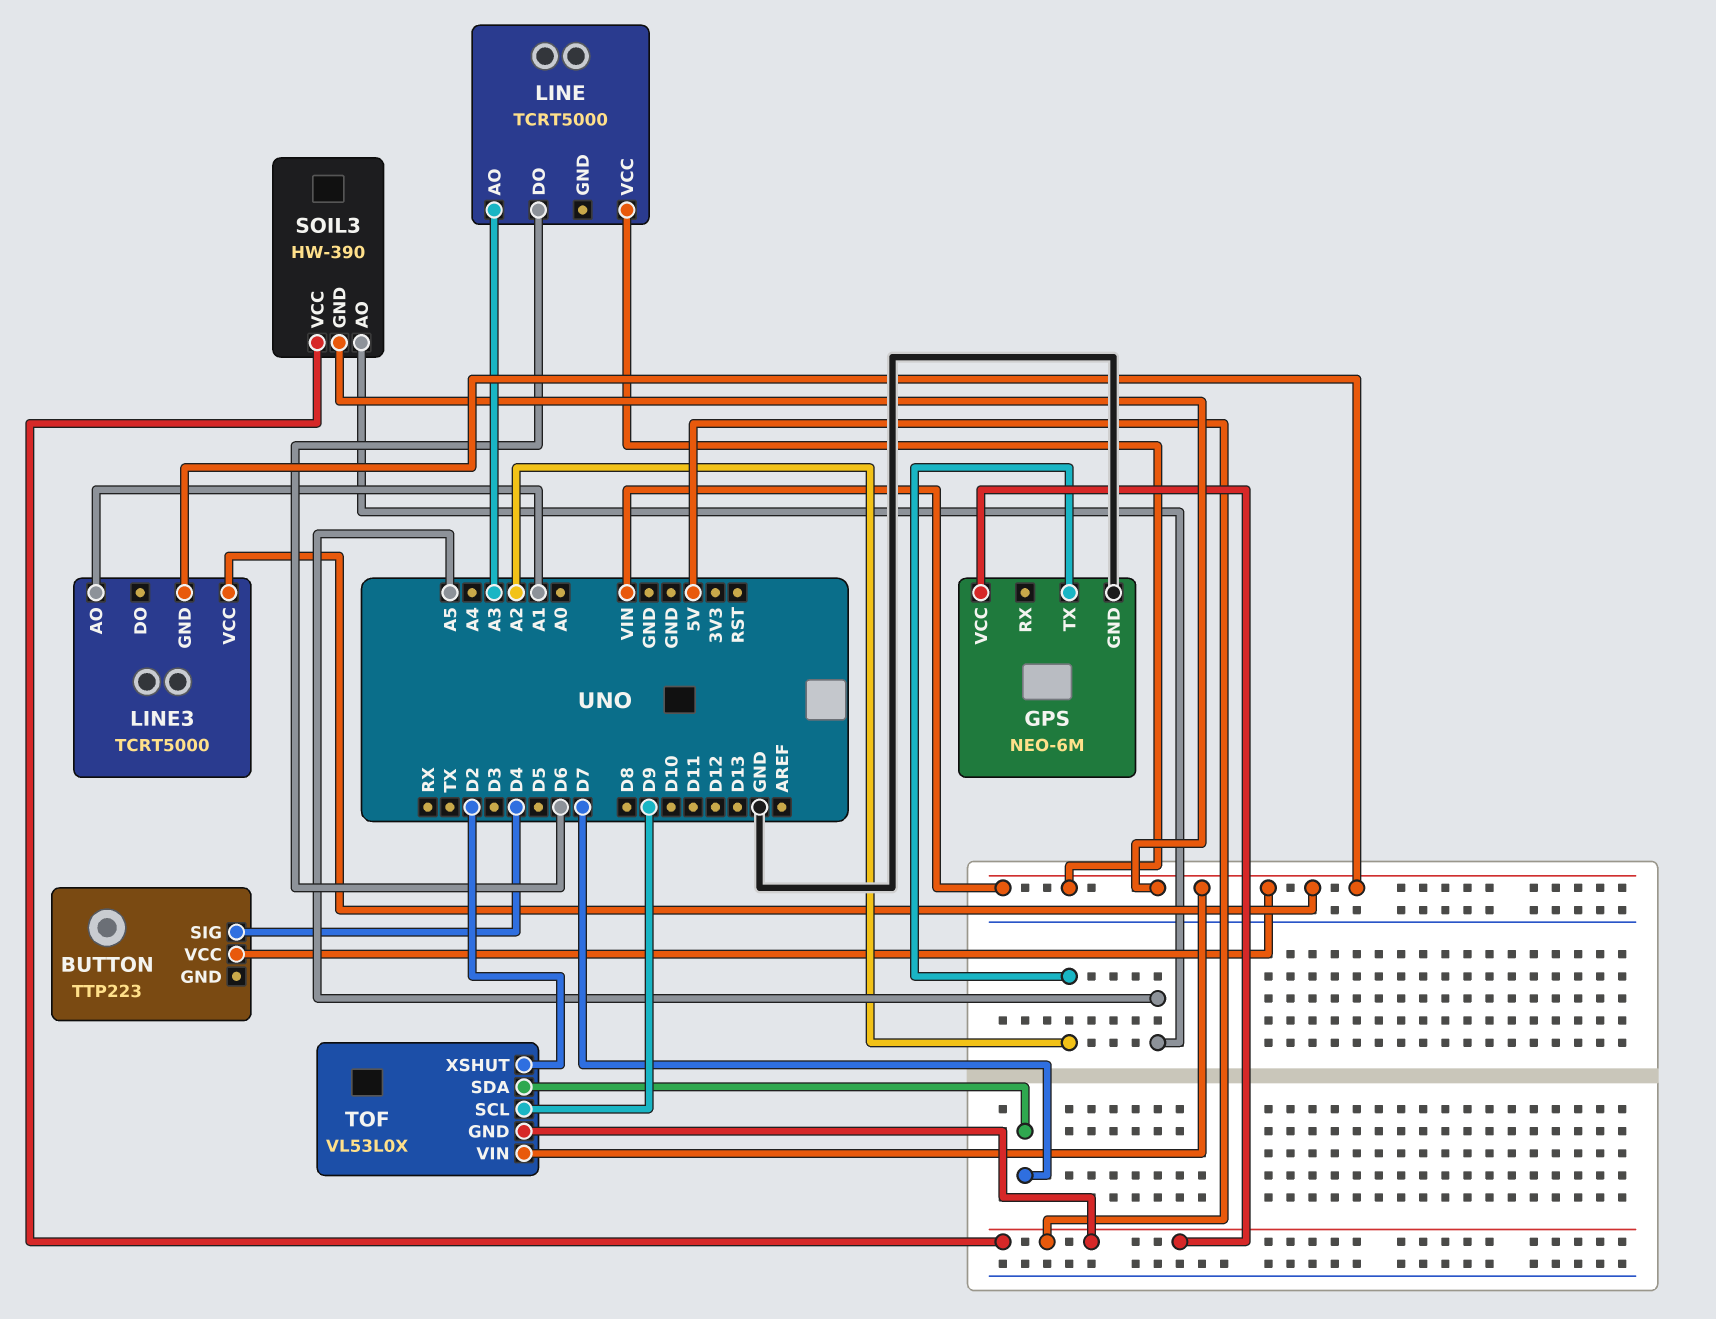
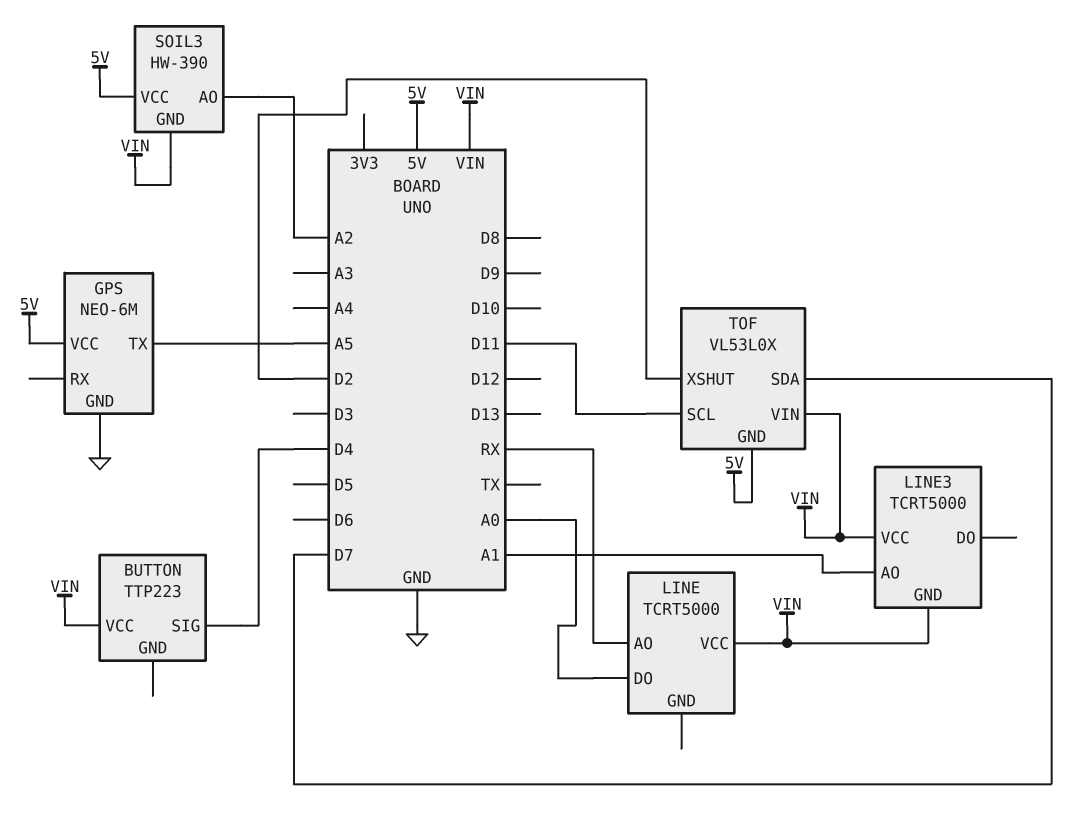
GPS pin TX: A2 -> A5
LINE pin AO: A3 -> RX
LINE pin DO: D6 -> A0
SOIL3 pin AO: A5 -> A2
TOF pin SCL: D9 -> D11

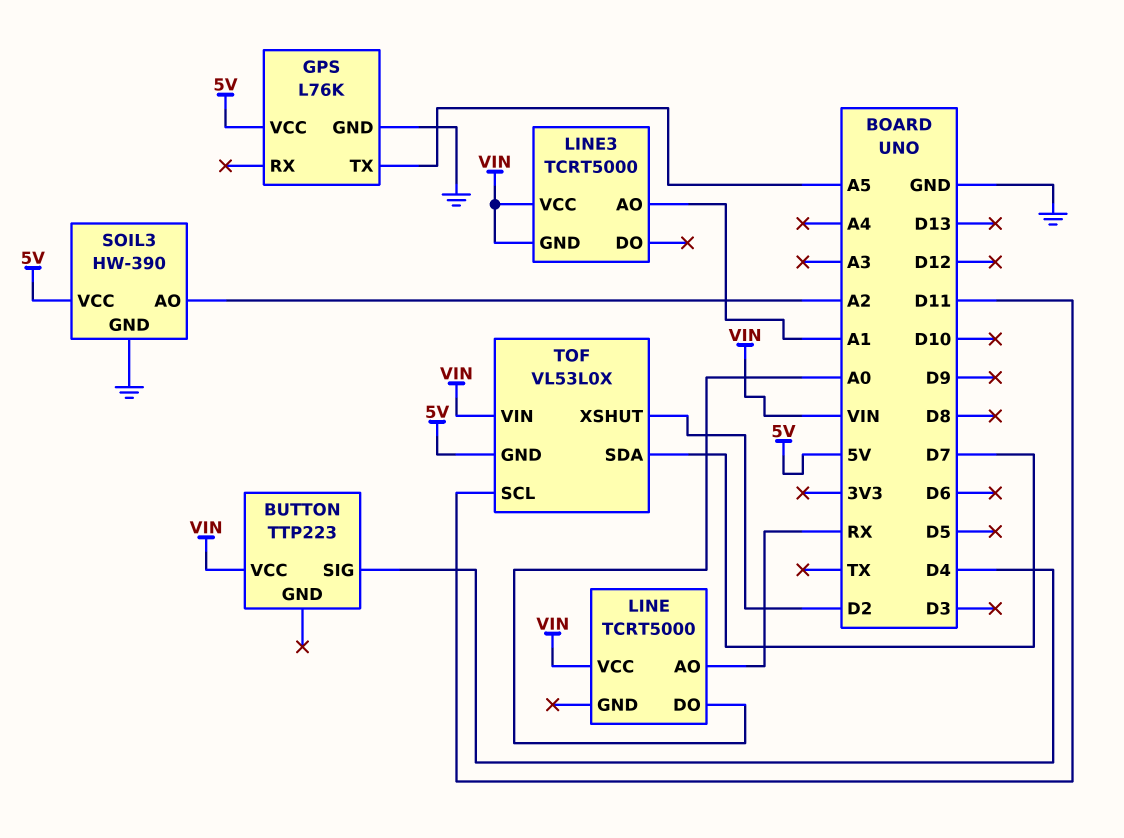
GPS: NEO-6M -> L76K
SOIL3 pin GND: VIN -> GND

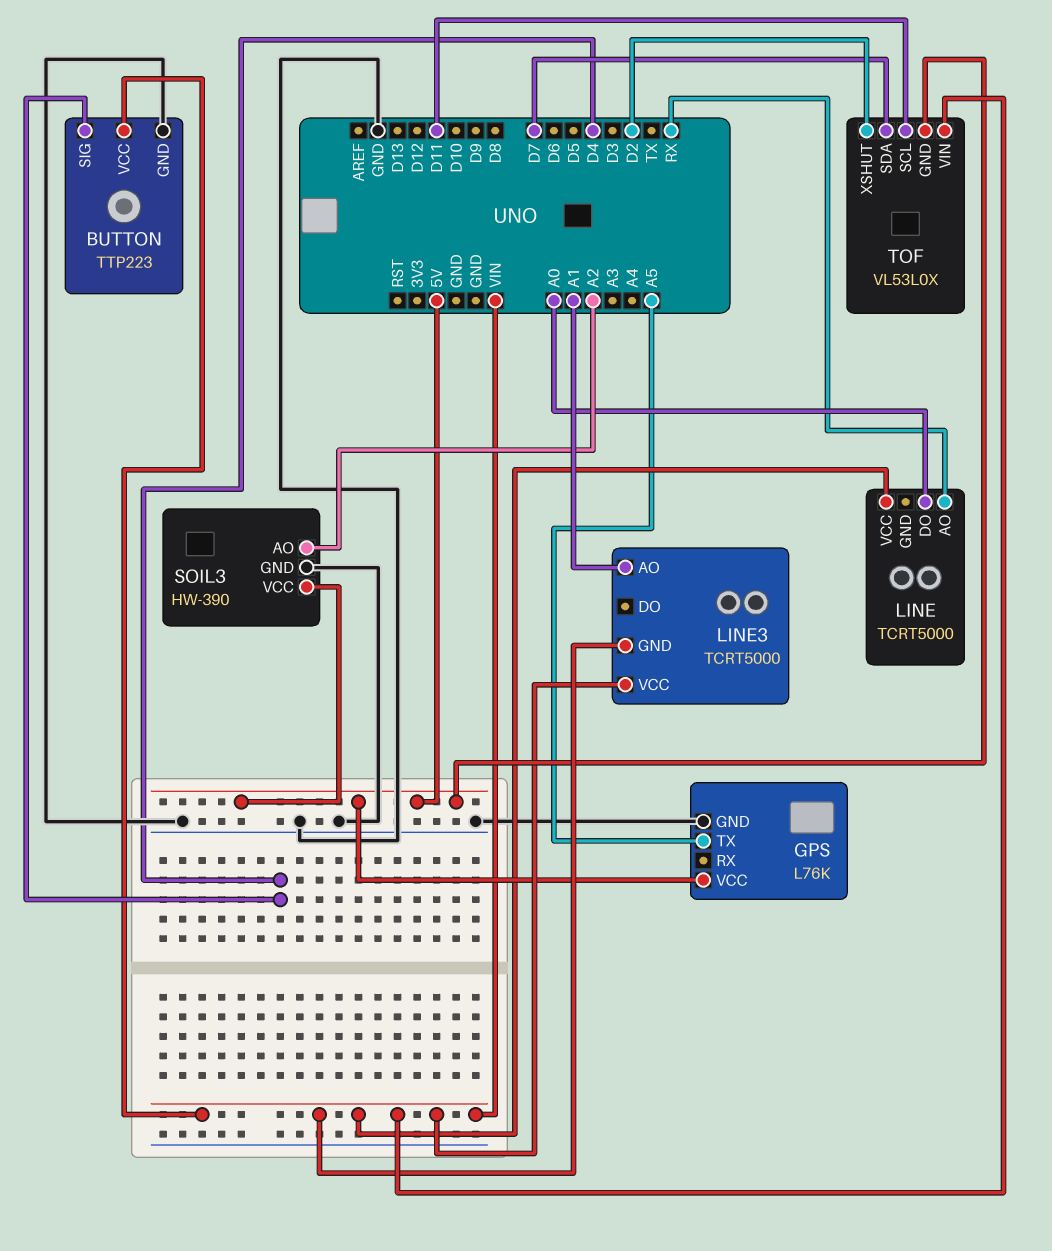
BUTTON pin GND: none -> GND

